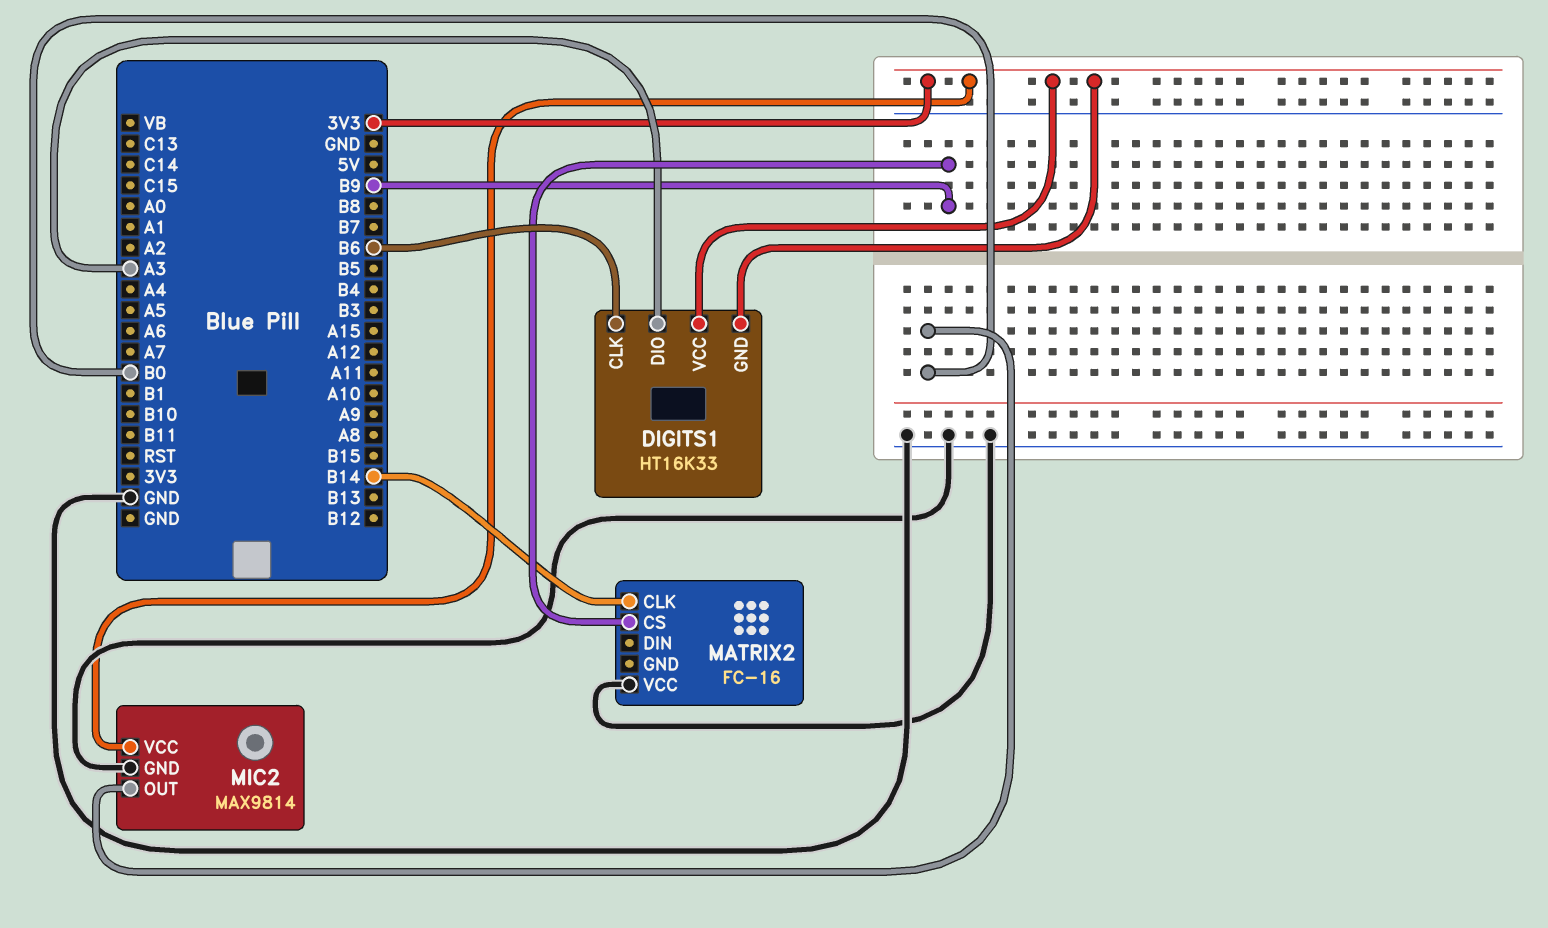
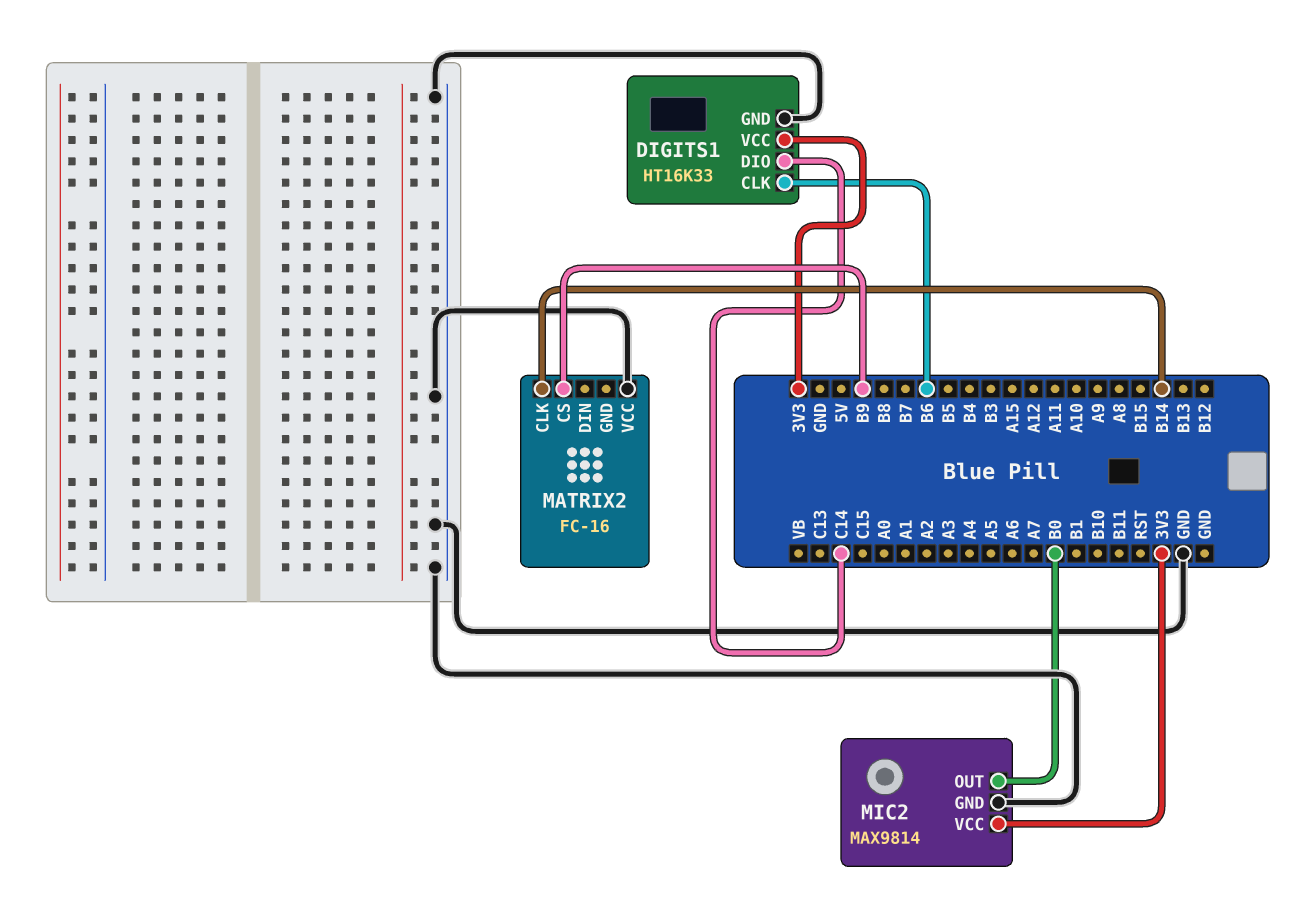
DIGITS1 pin DIO: A3 -> C14
DIGITS1 pin GND: 3V3 -> GND

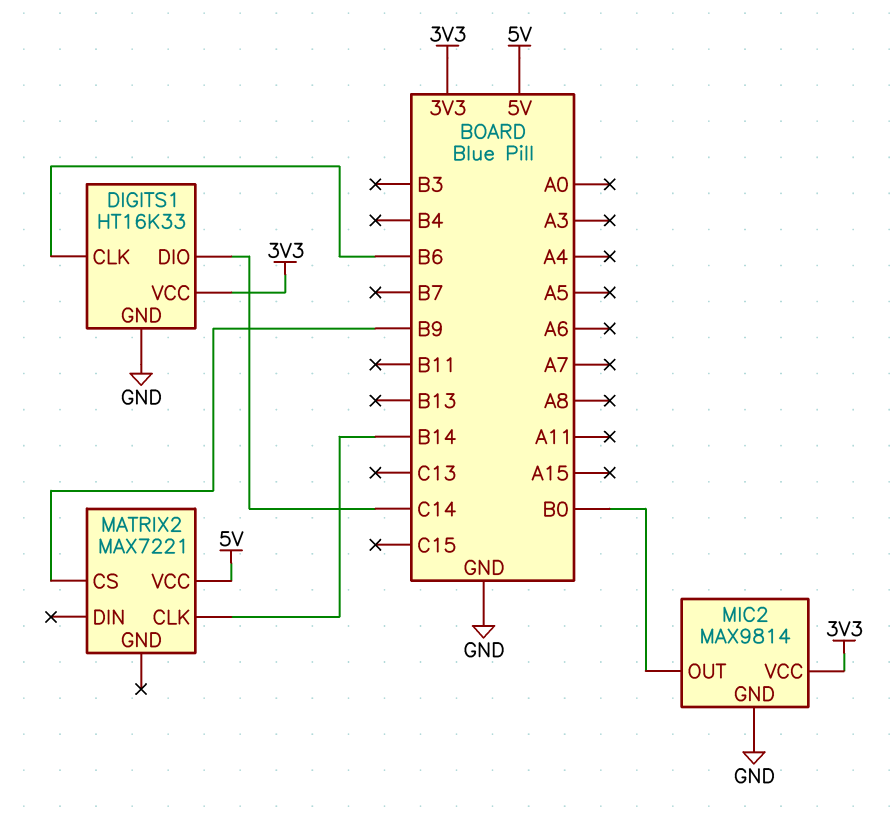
MATRIX2: FC-16 -> MAX7221
MATRIX2 pin VCC: GND -> 5V

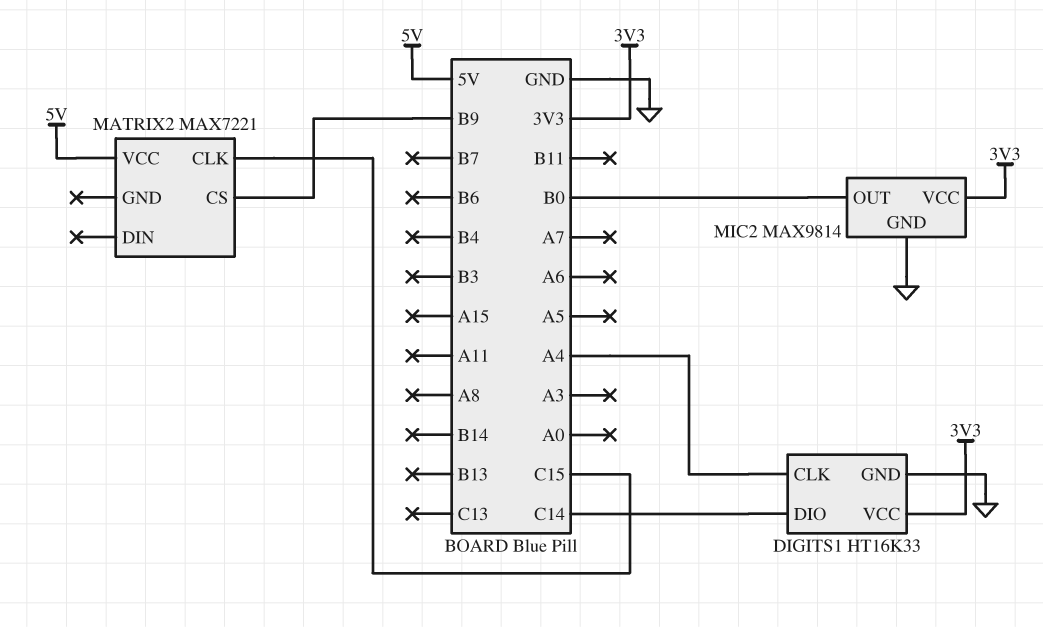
DIGITS1 pin CLK: B6 -> A4
MATRIX2 pin CLK: B14 -> C15

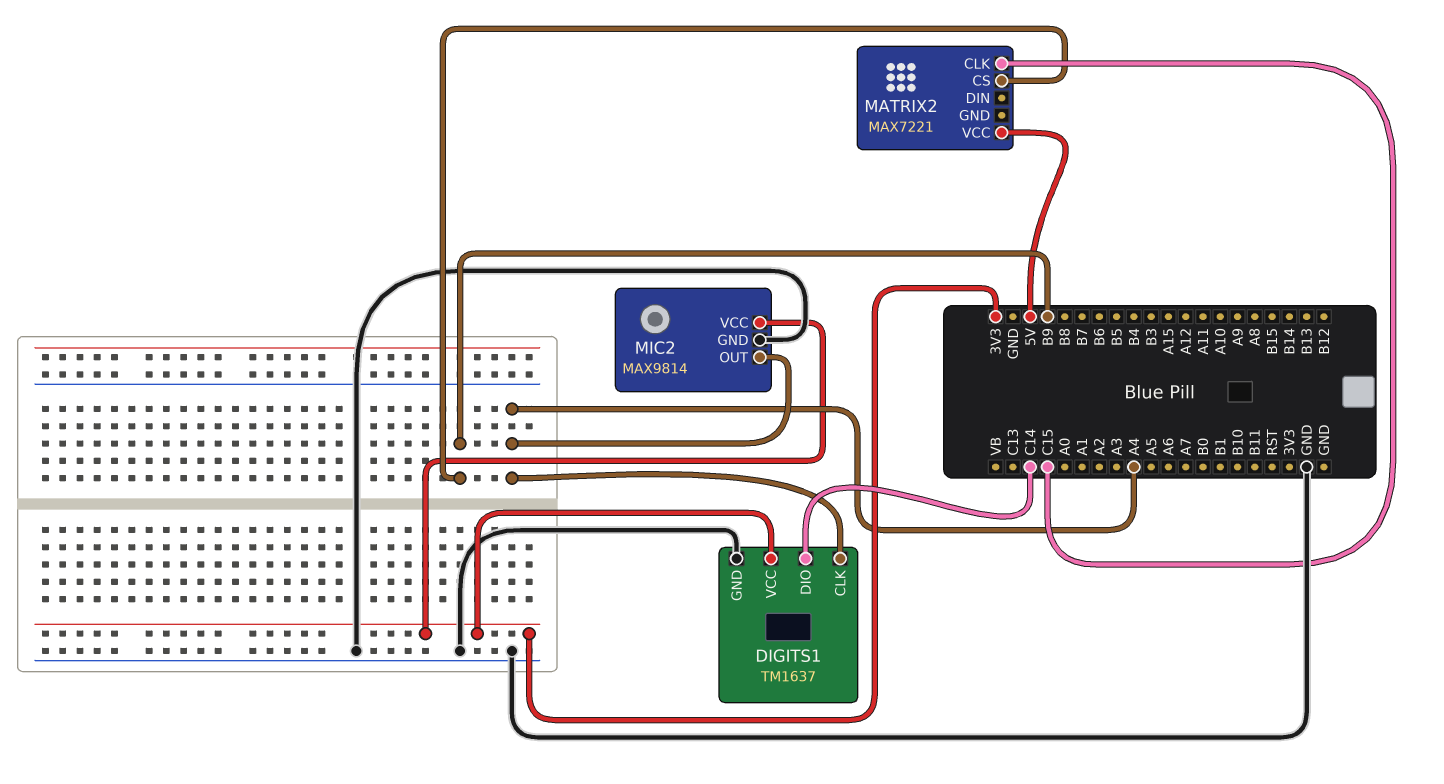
DIGITS1: HT16K33 -> TM1637
MIC2 pin OUT: B0 -> A4

